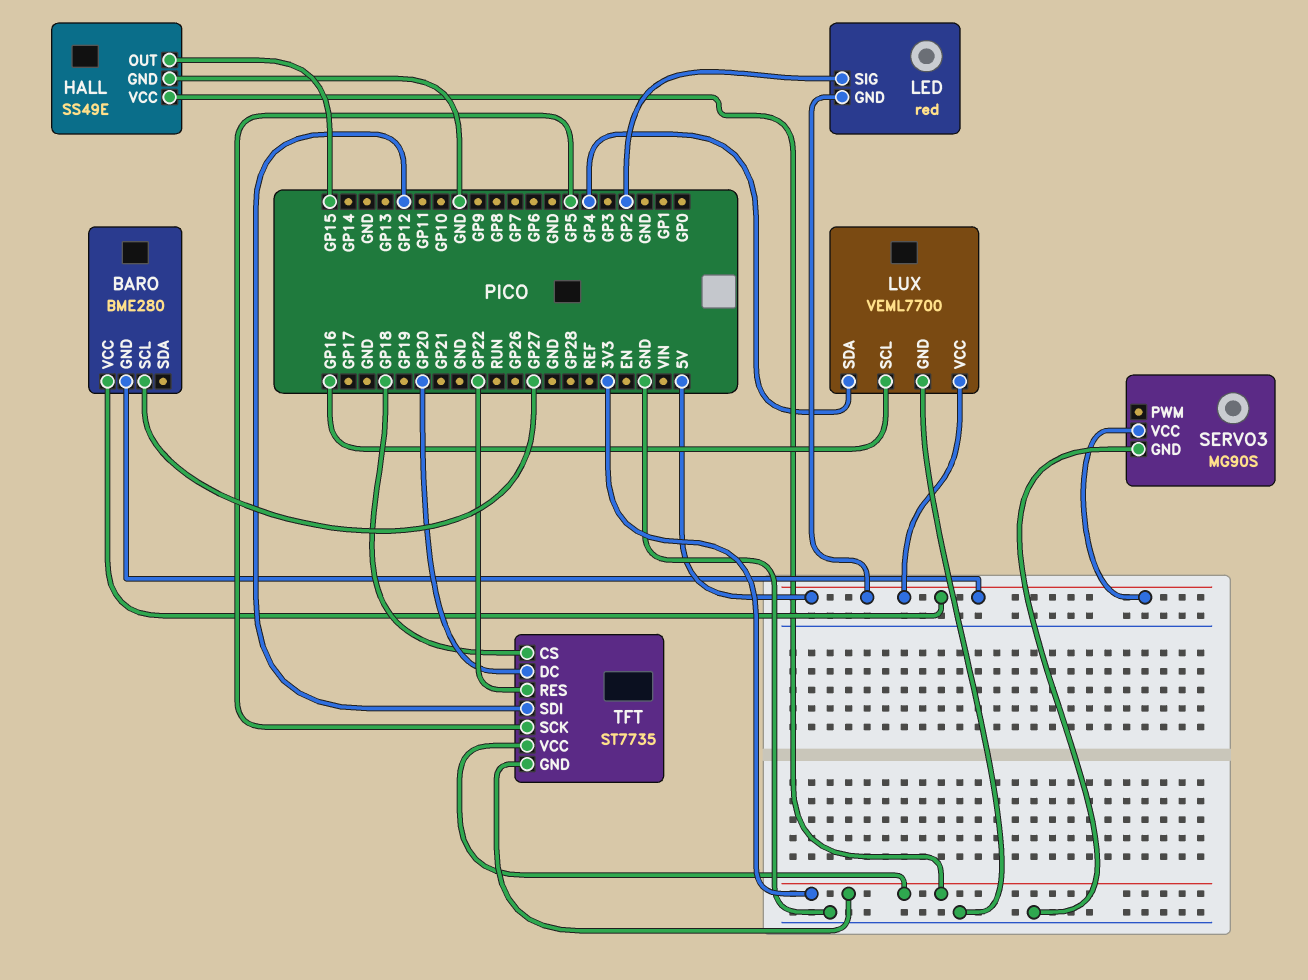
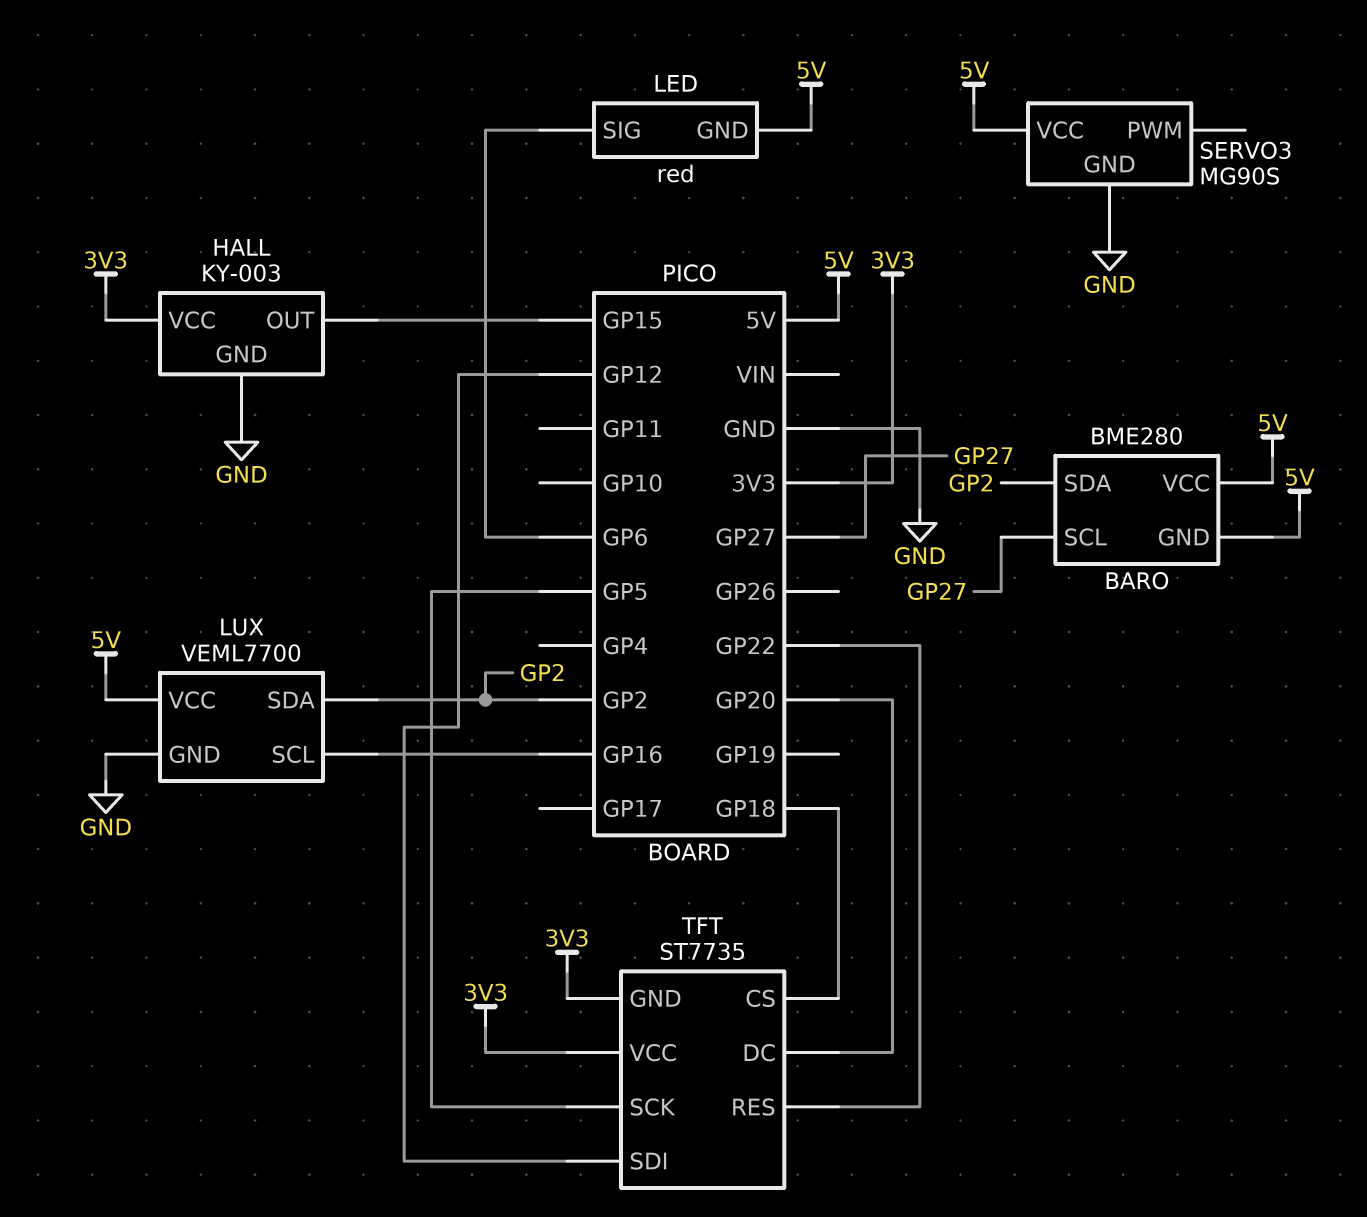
BARO pin SDA: none -> GP2
HALL: SS49E -> KY-003
LED pin SIG: GP2 -> GP6
LUX pin SDA: GP4 -> GP2

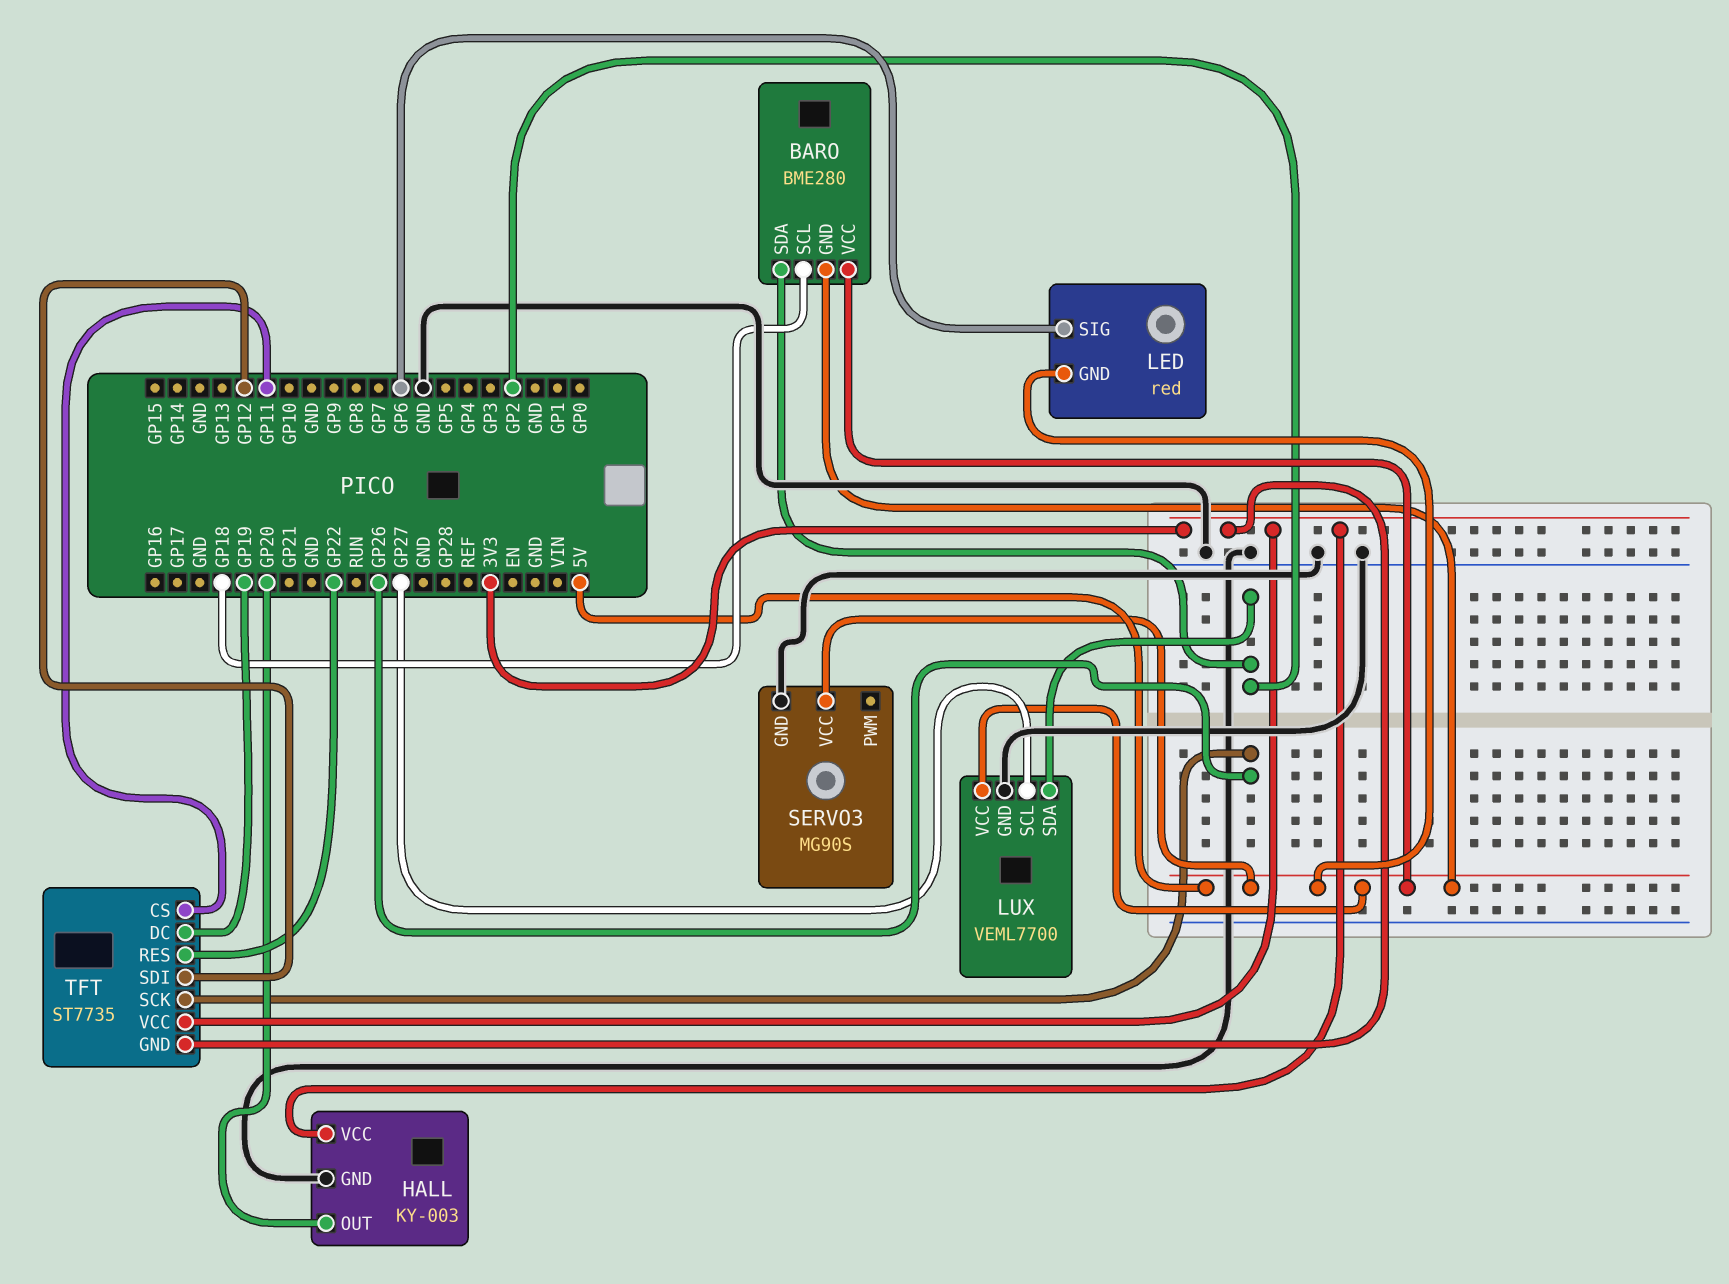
BARO pin SCL: GP27 -> GP18
HALL pin OUT: GP15 -> GP20
LUX pin SCL: GP16 -> GP27
TFT pin CS: GP18 -> GP11
TFT pin DC: GP20 -> GP19
TFT pin SCK: GP5 -> GP26

